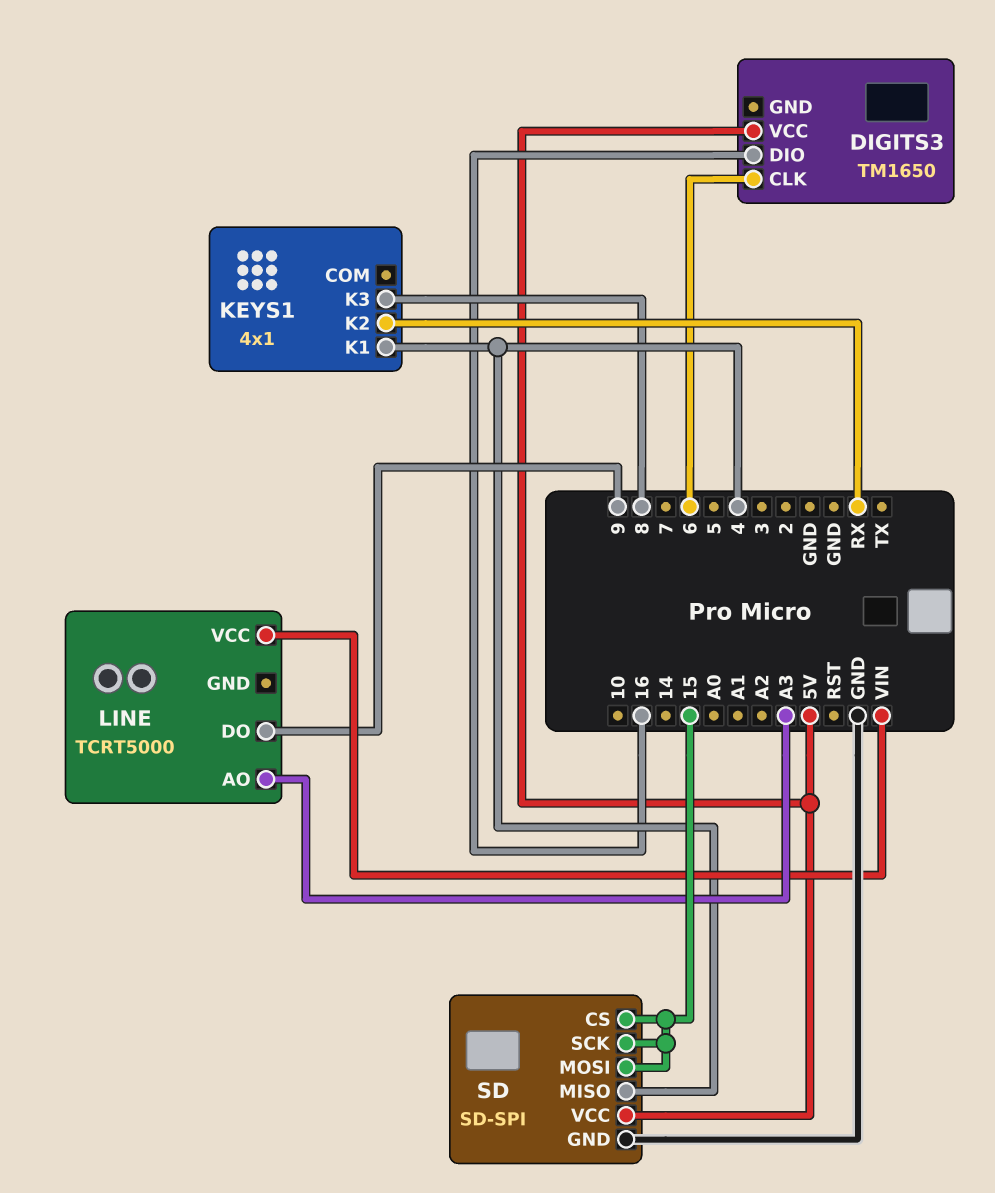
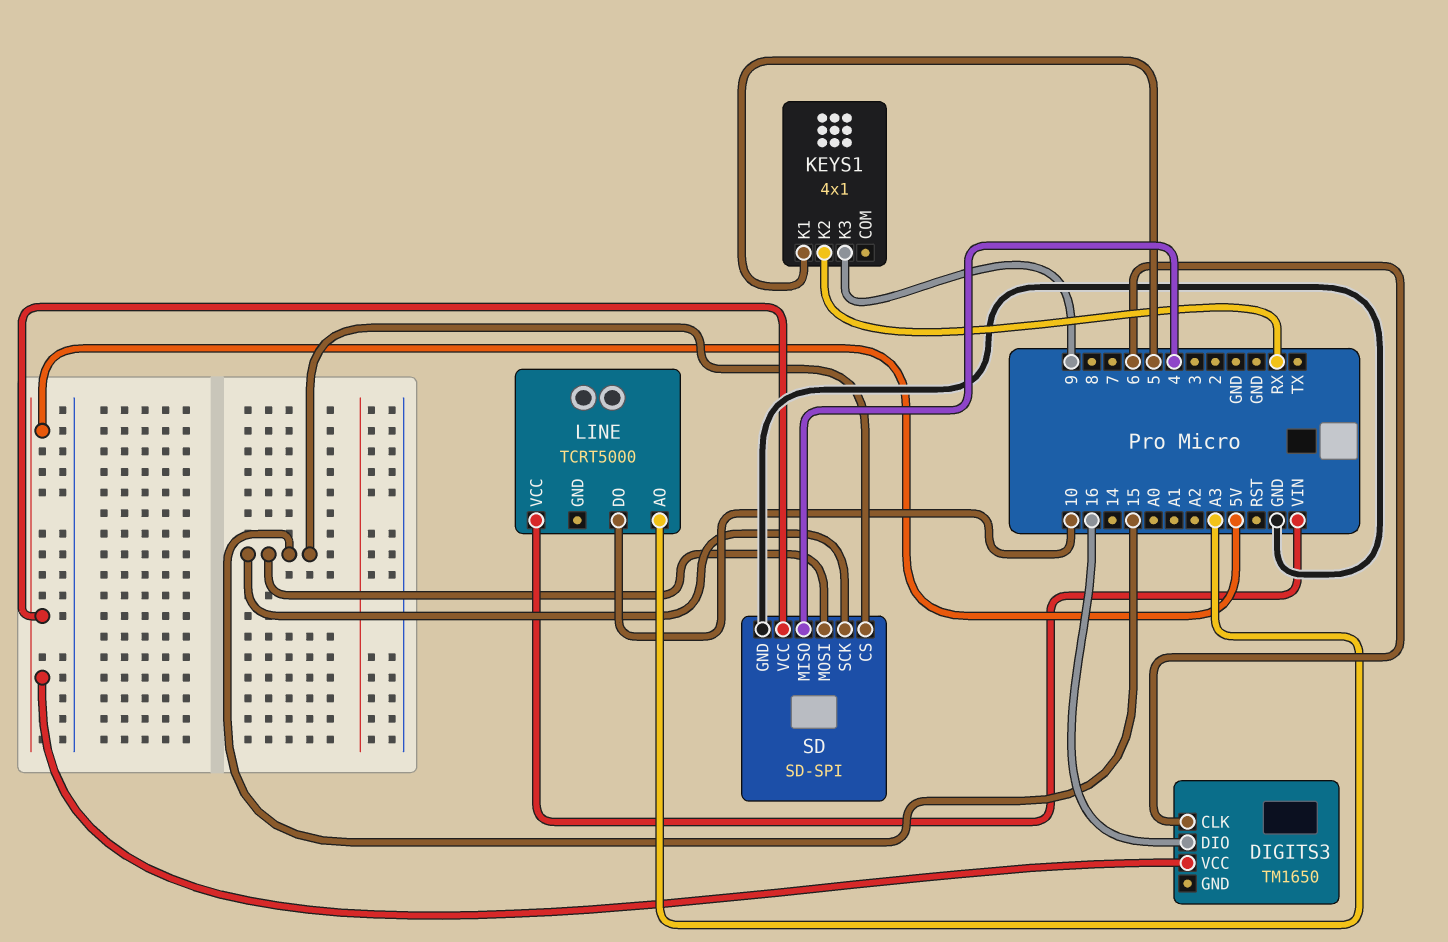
KEYS1 pin K1: 4 -> 5
KEYS1 pin K3: 8 -> 9
LINE pin DO: 9 -> 10

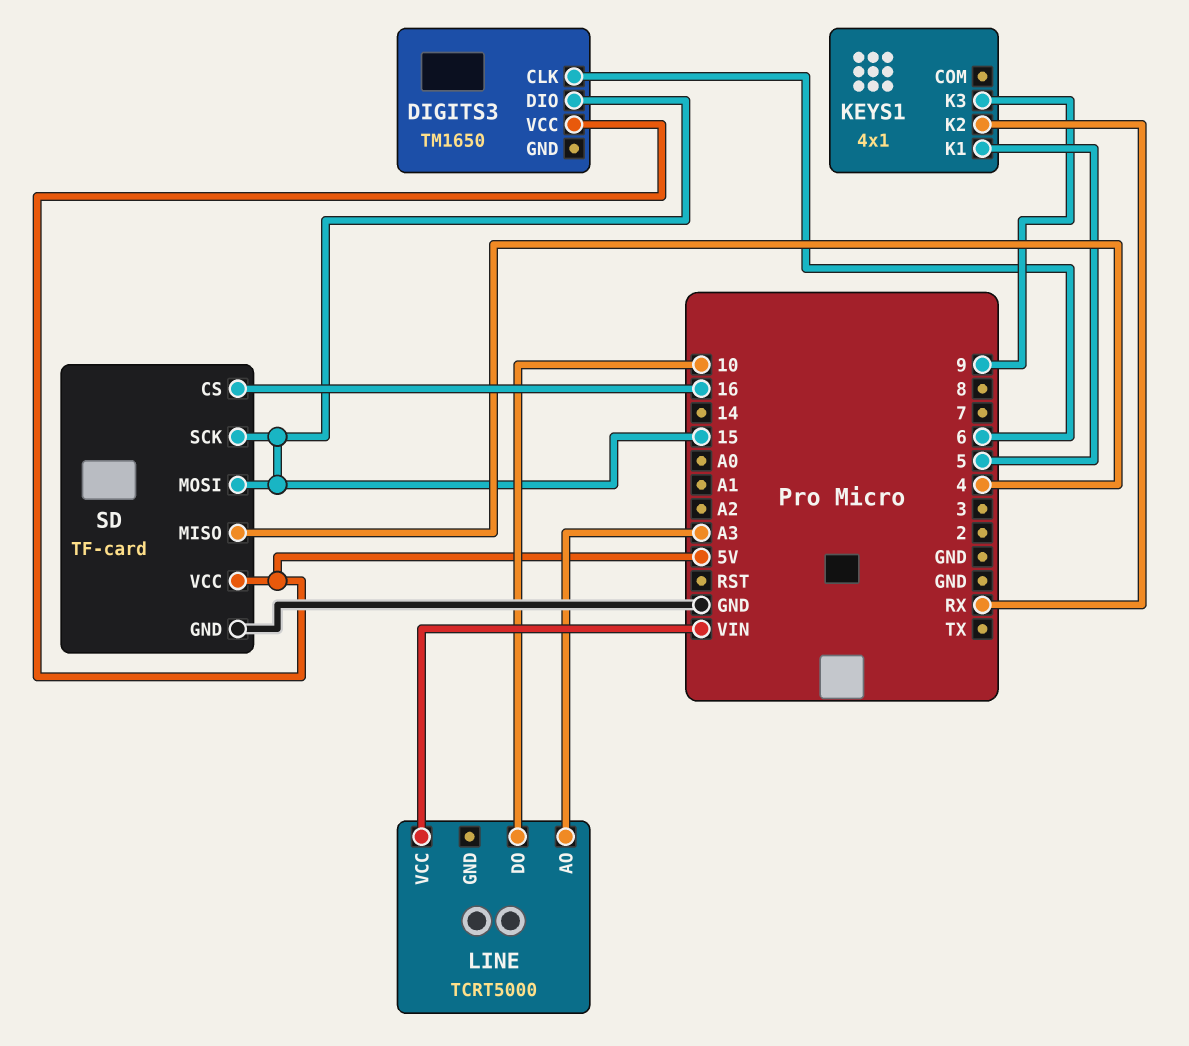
DIGITS3 pin DIO: 16 -> 15
SD: SD-SPI -> TF-card
SD pin CS: 15 -> 16

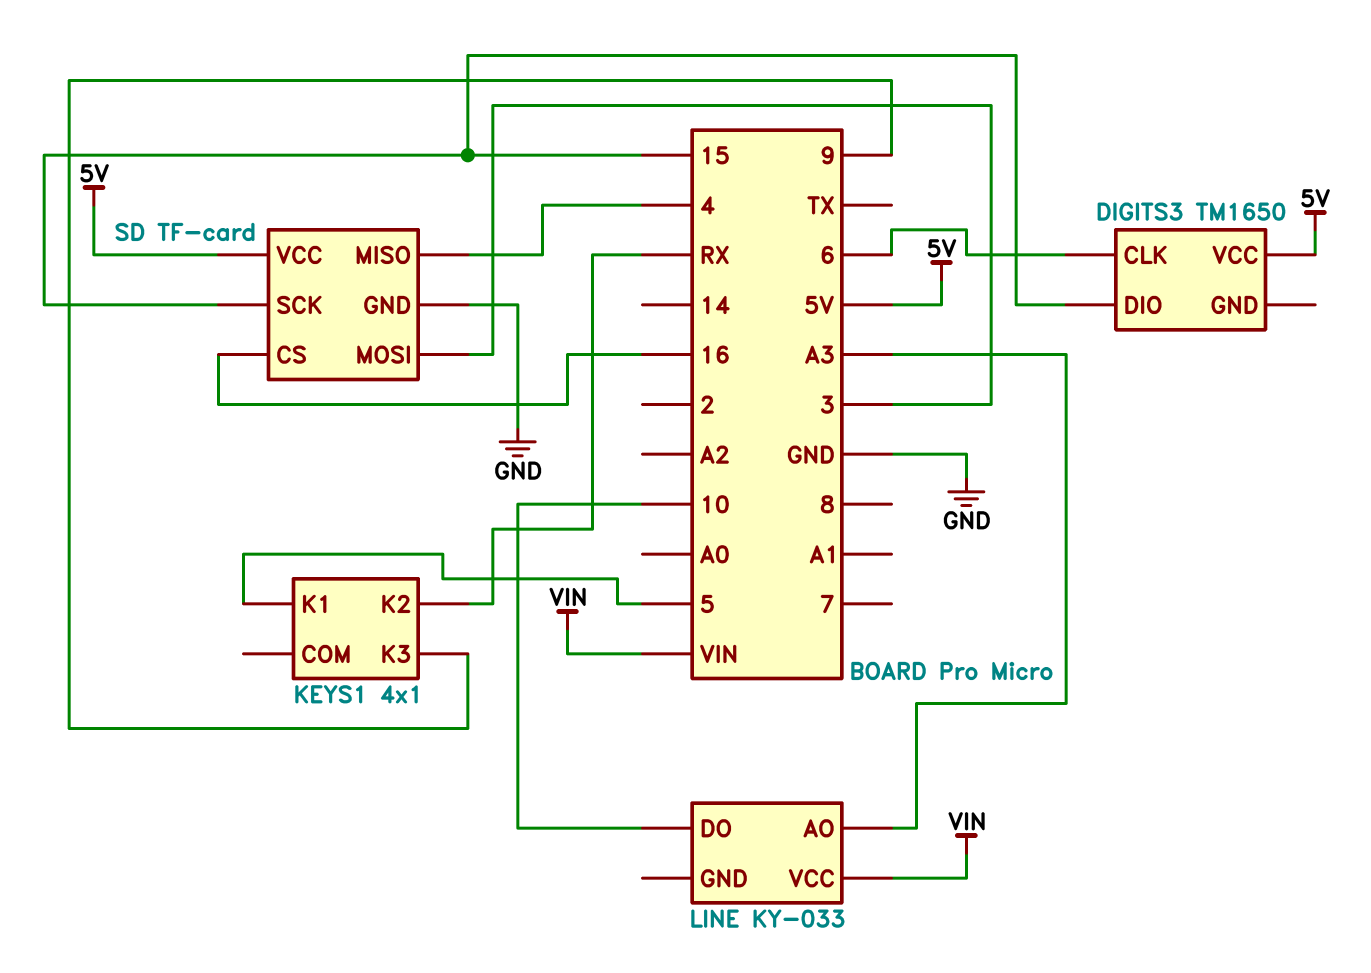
LINE: TCRT5000 -> KY-033
SD pin MOSI: 15 -> 3

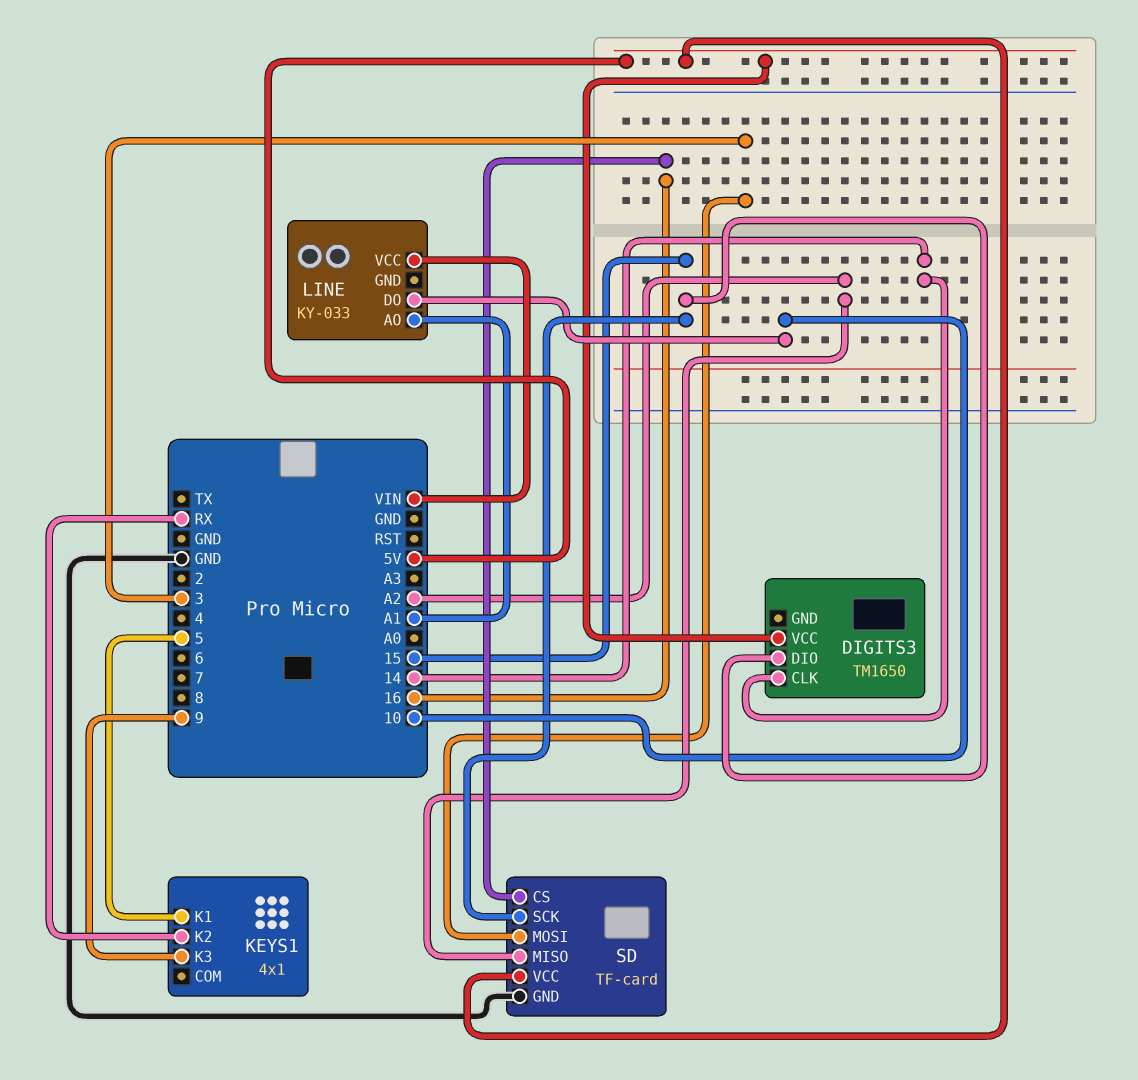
DIGITS3 pin CLK: 6 -> 14
LINE pin AO: A3 -> A1
SD pin MISO: 4 -> A2

